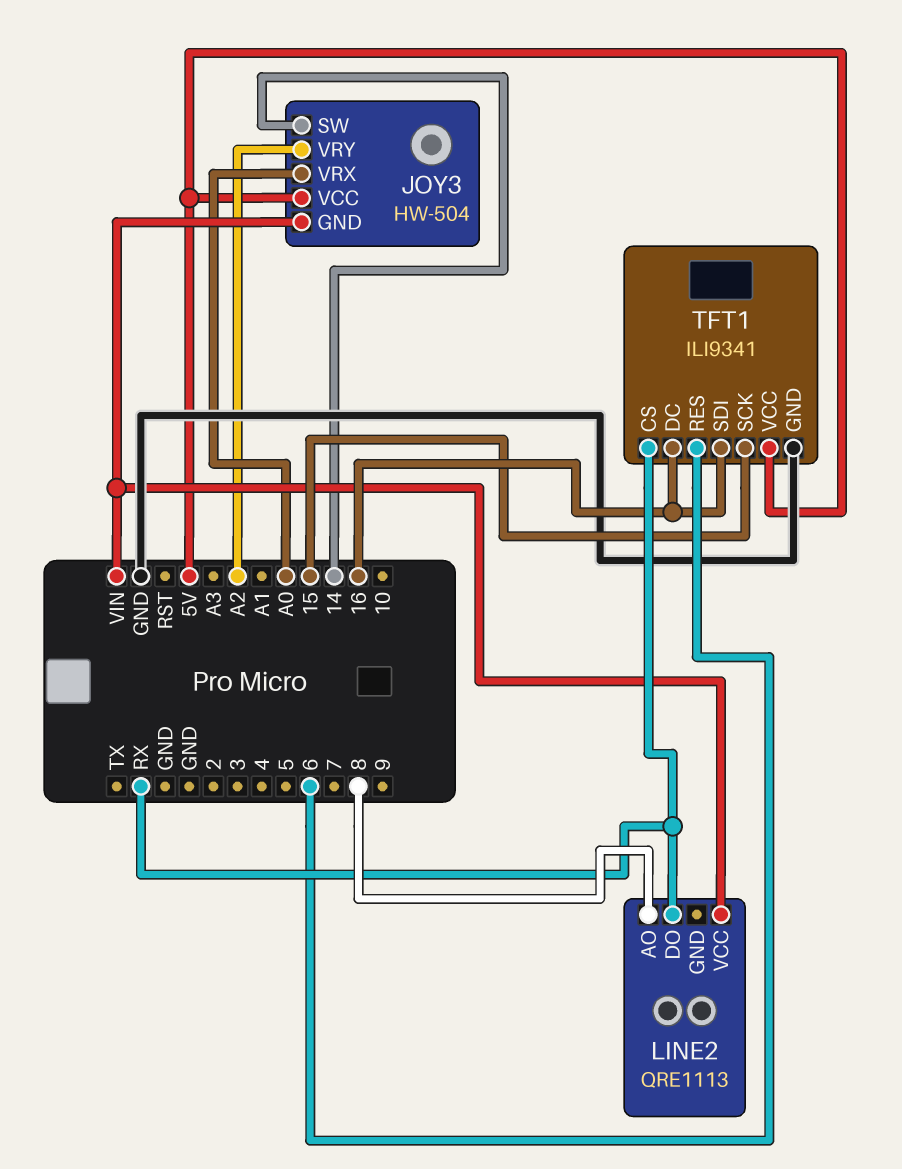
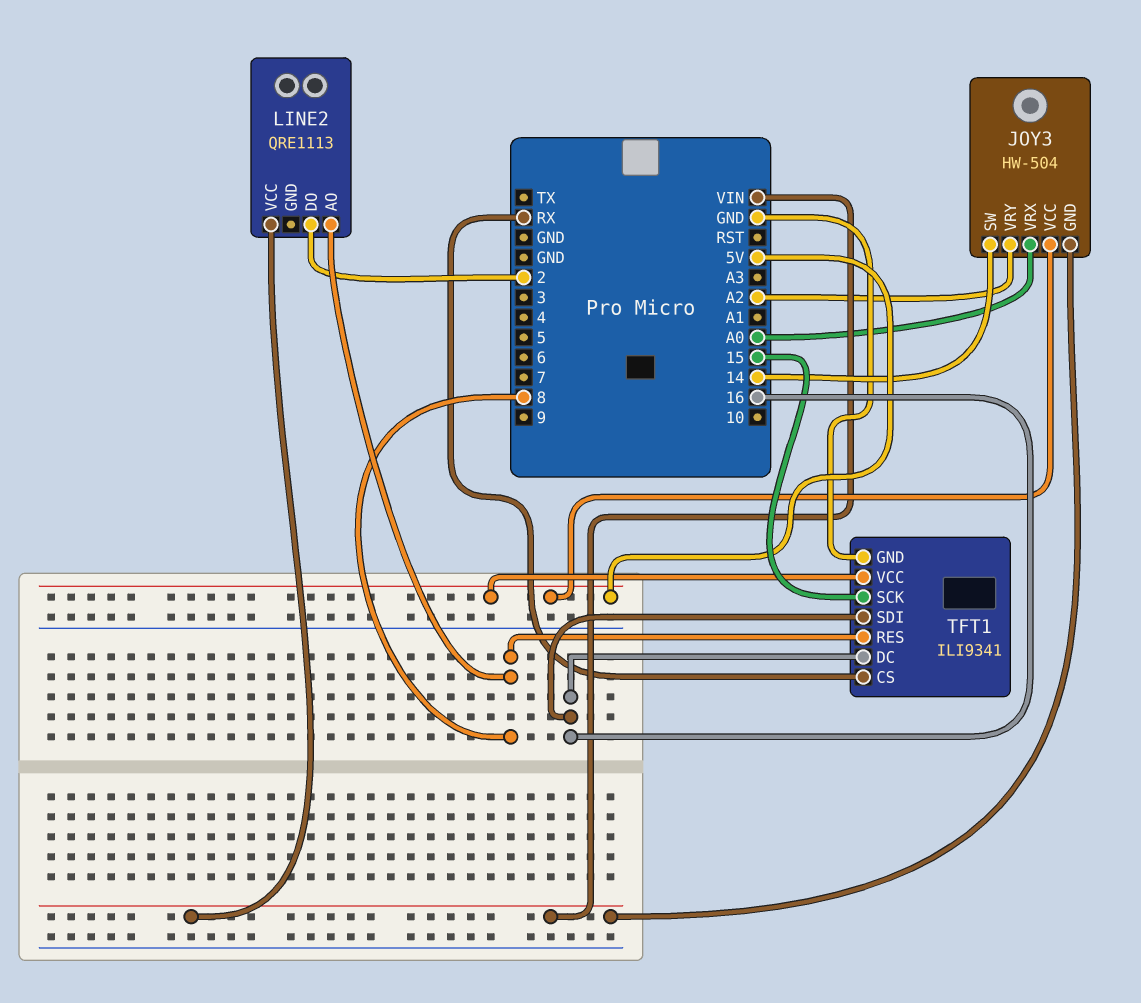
LINE2 pin DO: RX -> 2
TFT1 pin RES: 6 -> 8

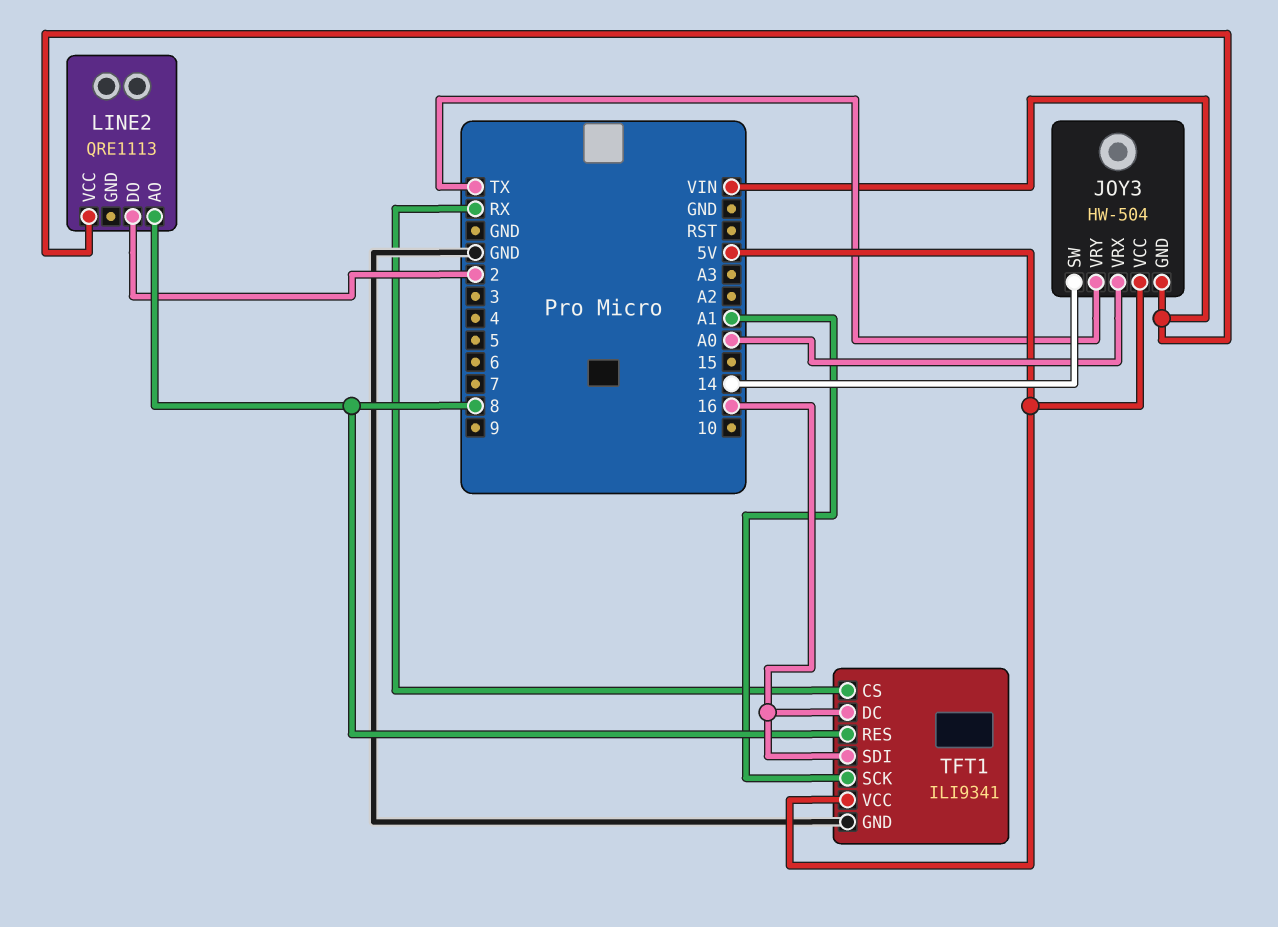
JOY3 pin VRY: A2 -> TX
TFT1 pin SCK: 15 -> A1

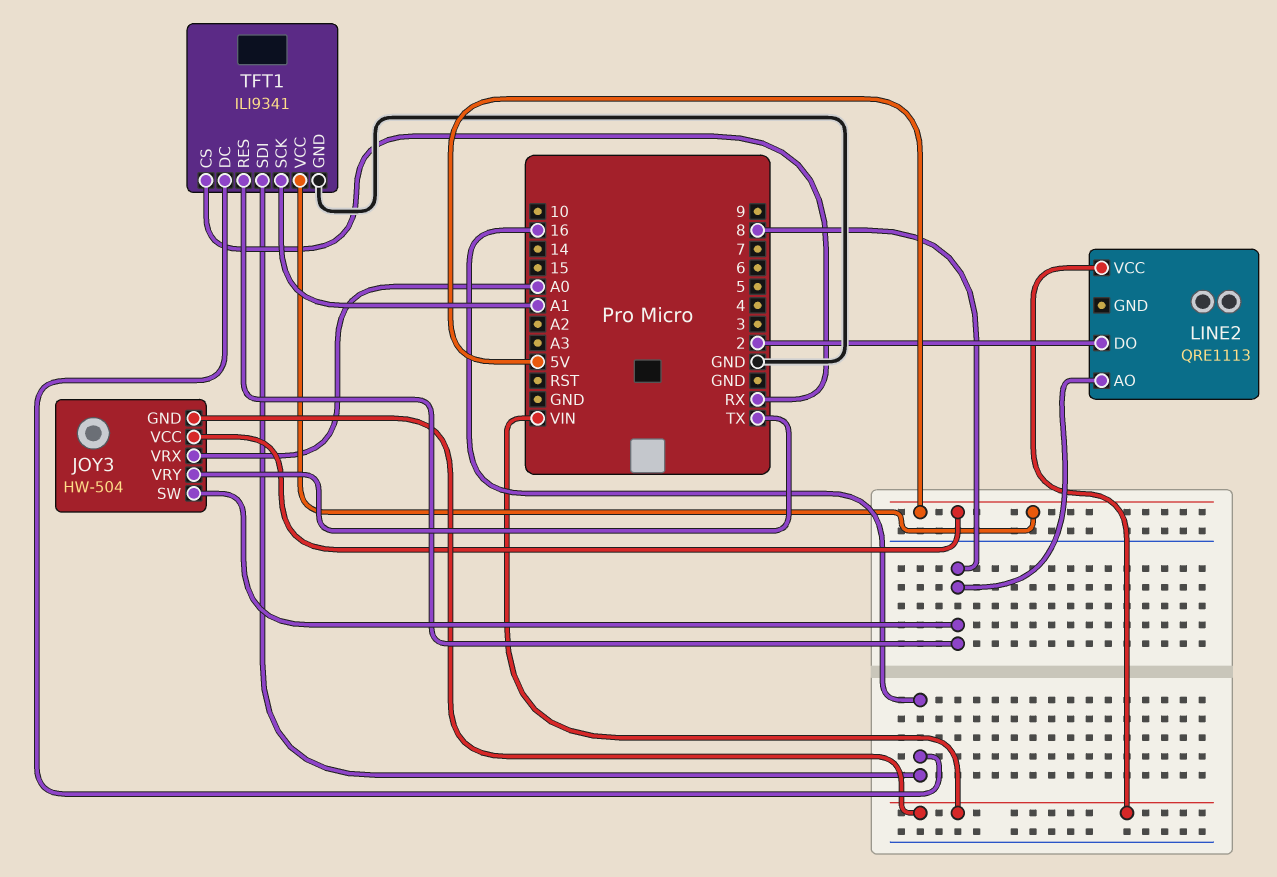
JOY3 pin SW: 14 -> 8

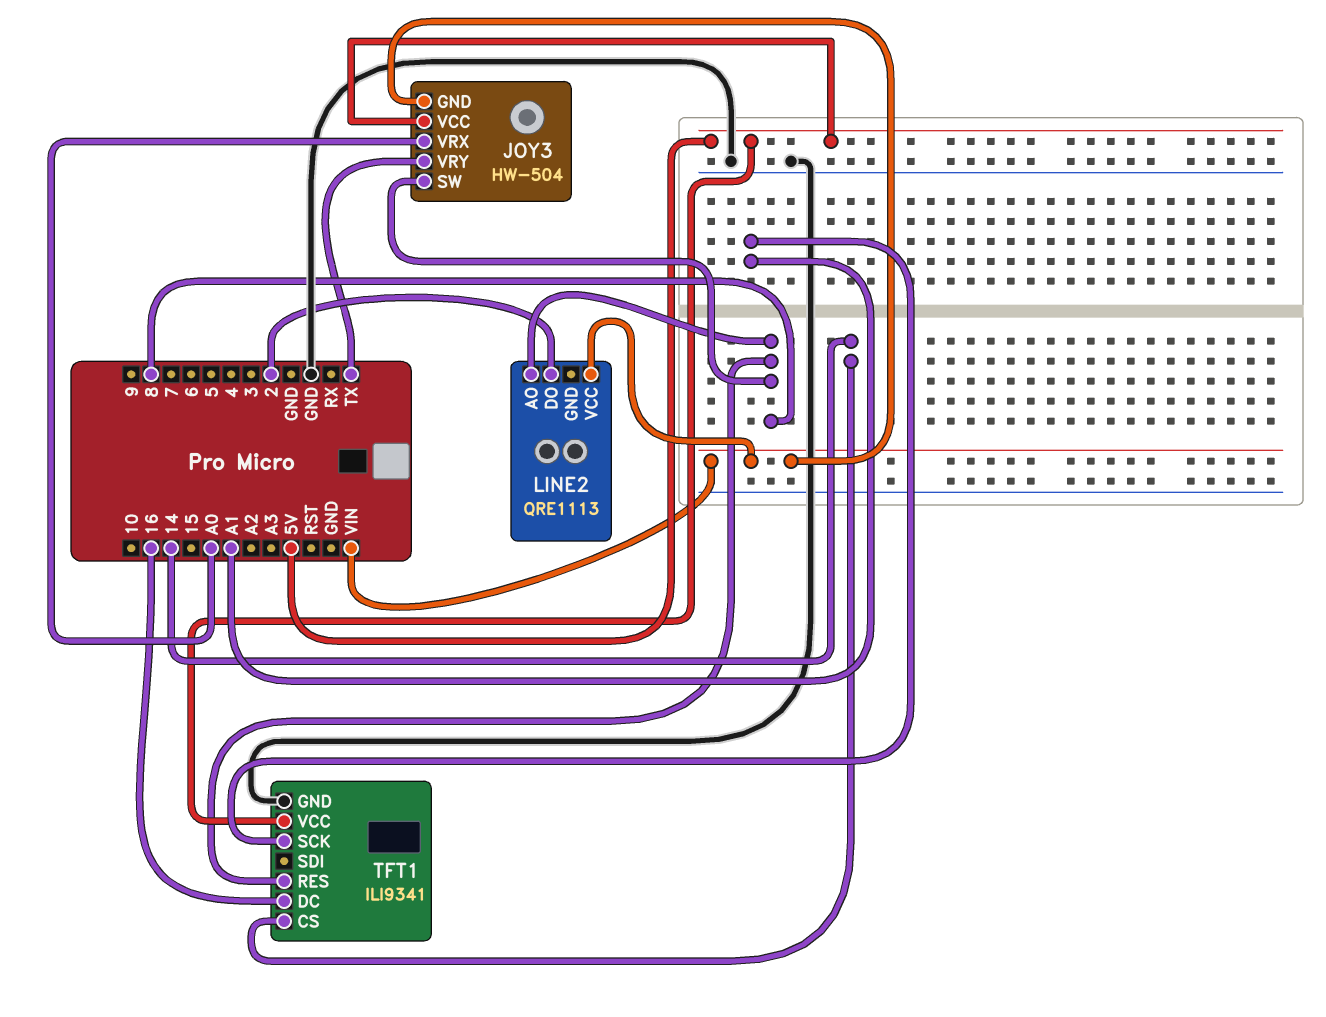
TFT1 pin CS: RX -> 14
TFT1 pin SDI: 16 -> none

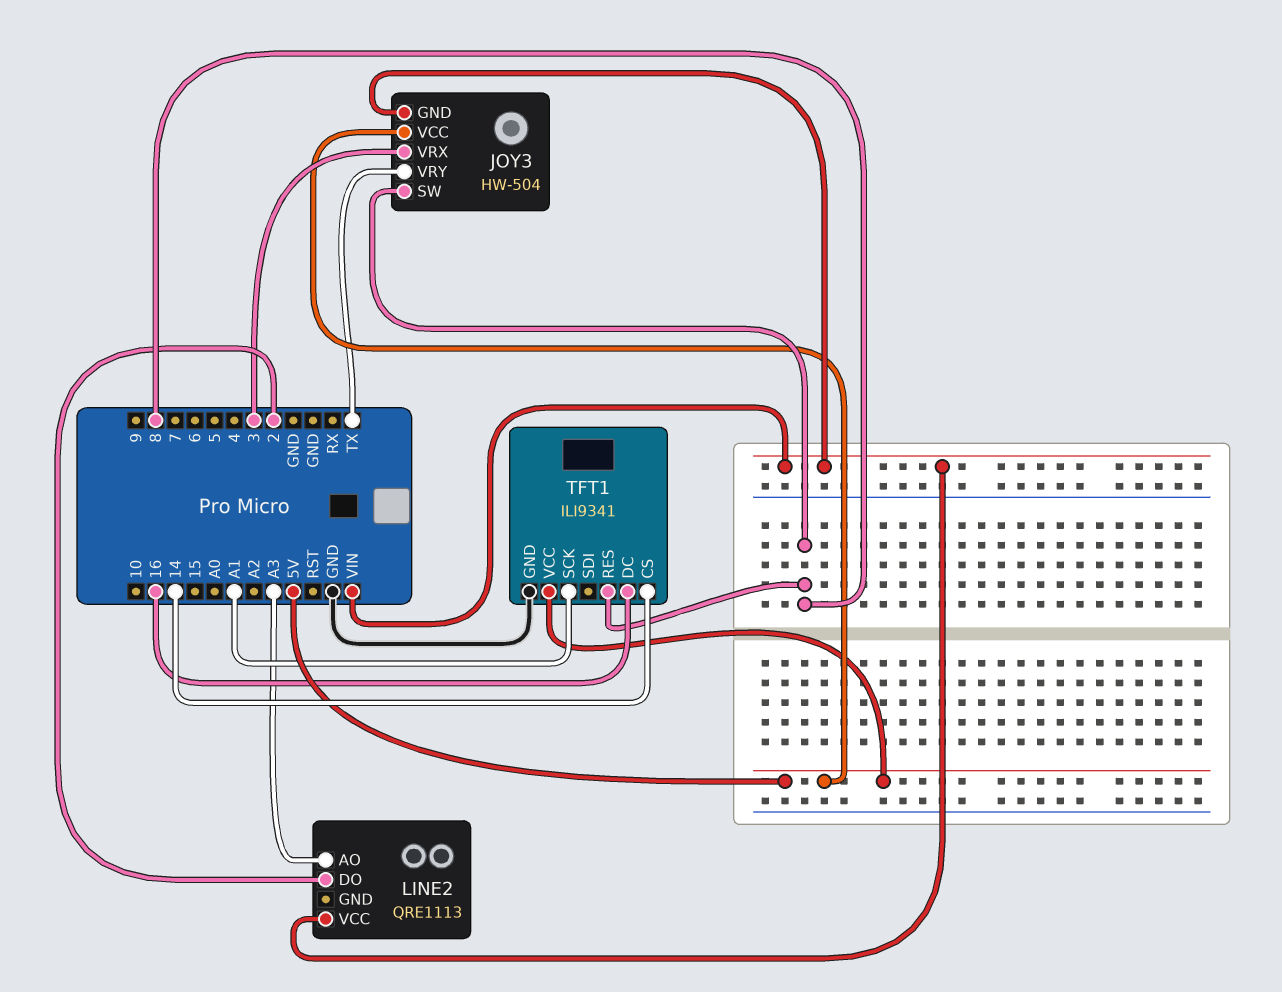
JOY3 pin VRX: A0 -> 3
LINE2 pin AO: 8 -> A3

